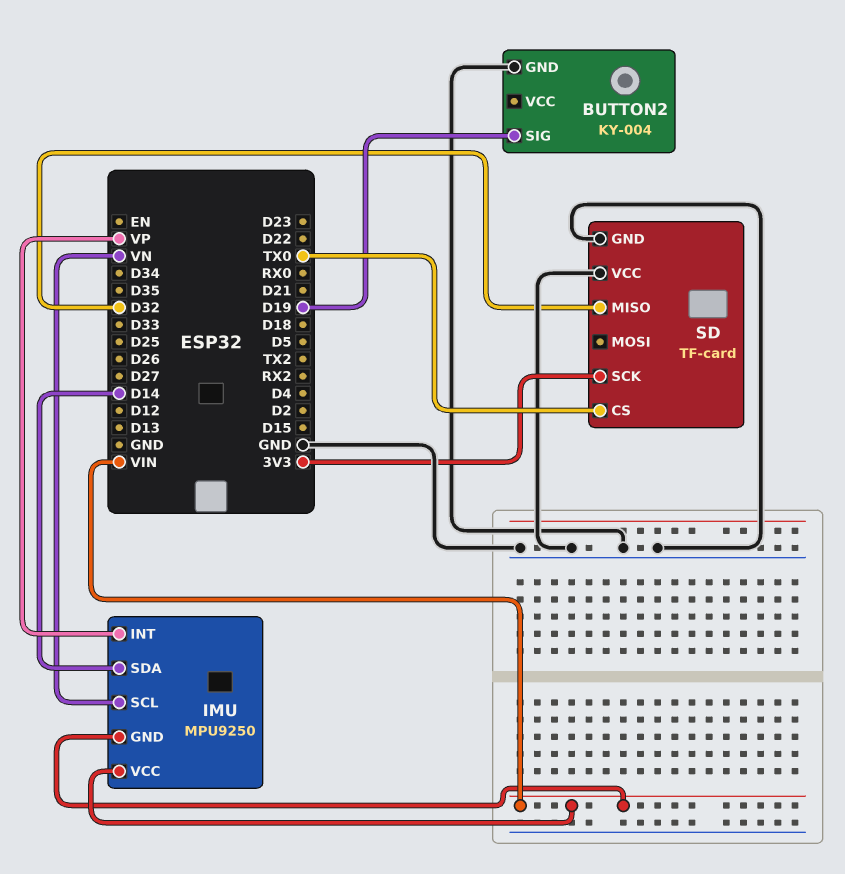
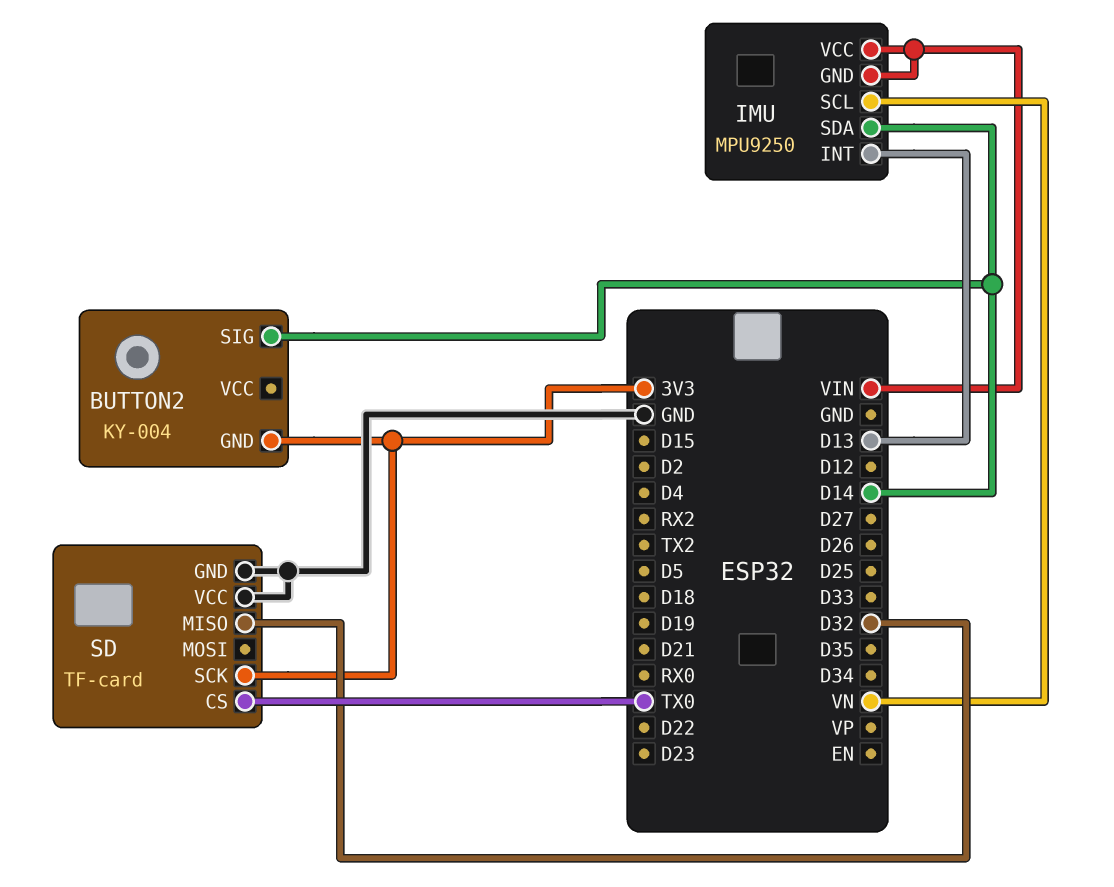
BUTTON2 pin GND: GND -> 3V3
BUTTON2 pin SIG: D19 -> D14
IMU pin INT: VP -> D13

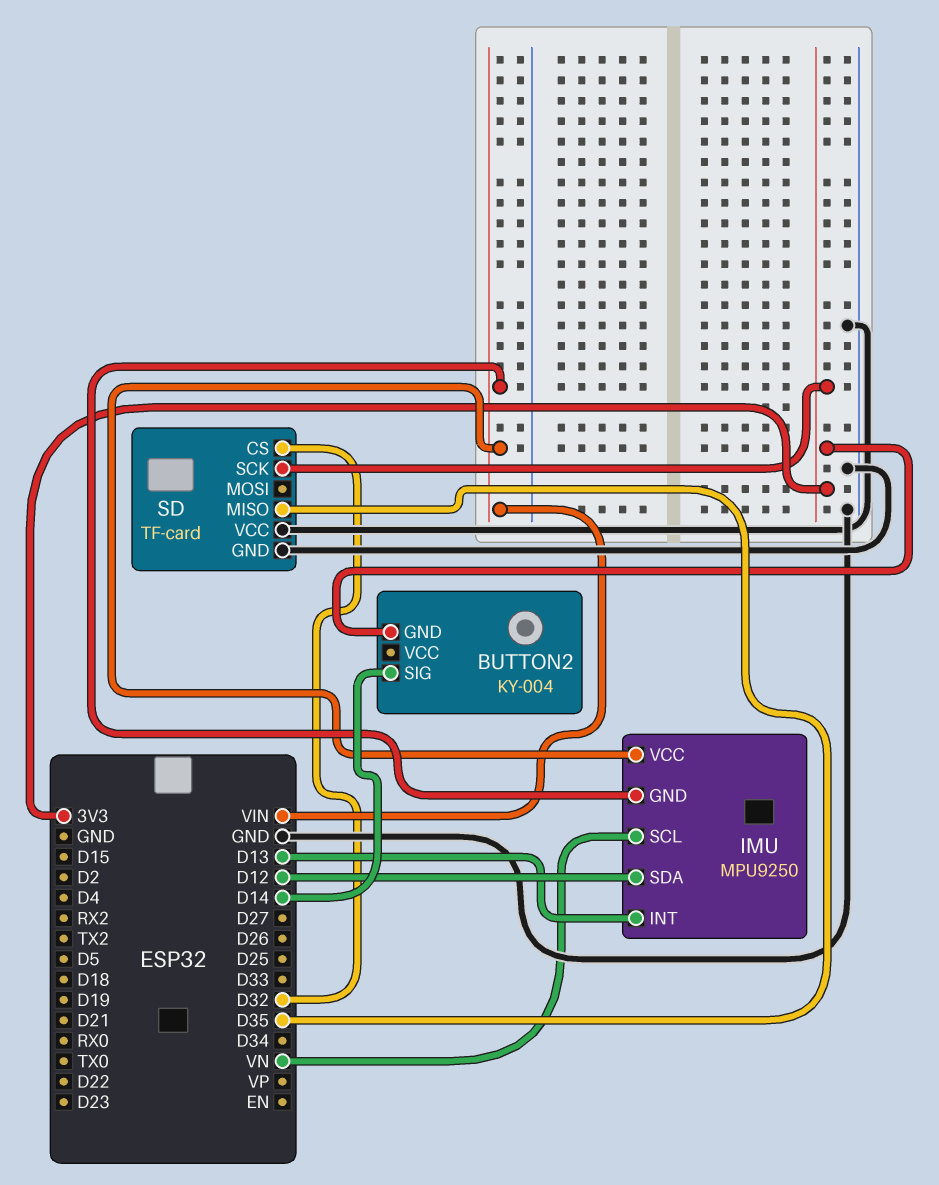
IMU pin SDA: D14 -> D12
SD pin CS: TX0 -> D32
SD pin MISO: D32 -> D35

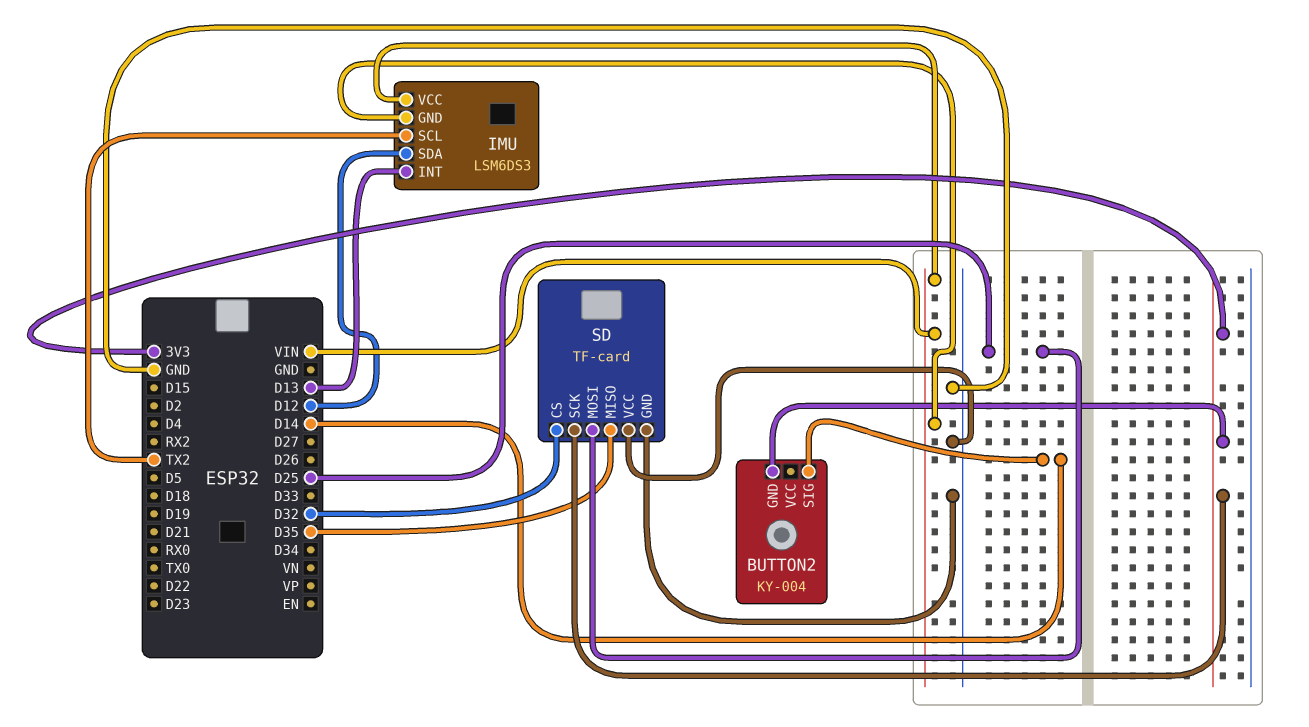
IMU: MPU9250 -> LSM6DS3
IMU pin SCL: VN -> TX2
SD pin MOSI: none -> D25

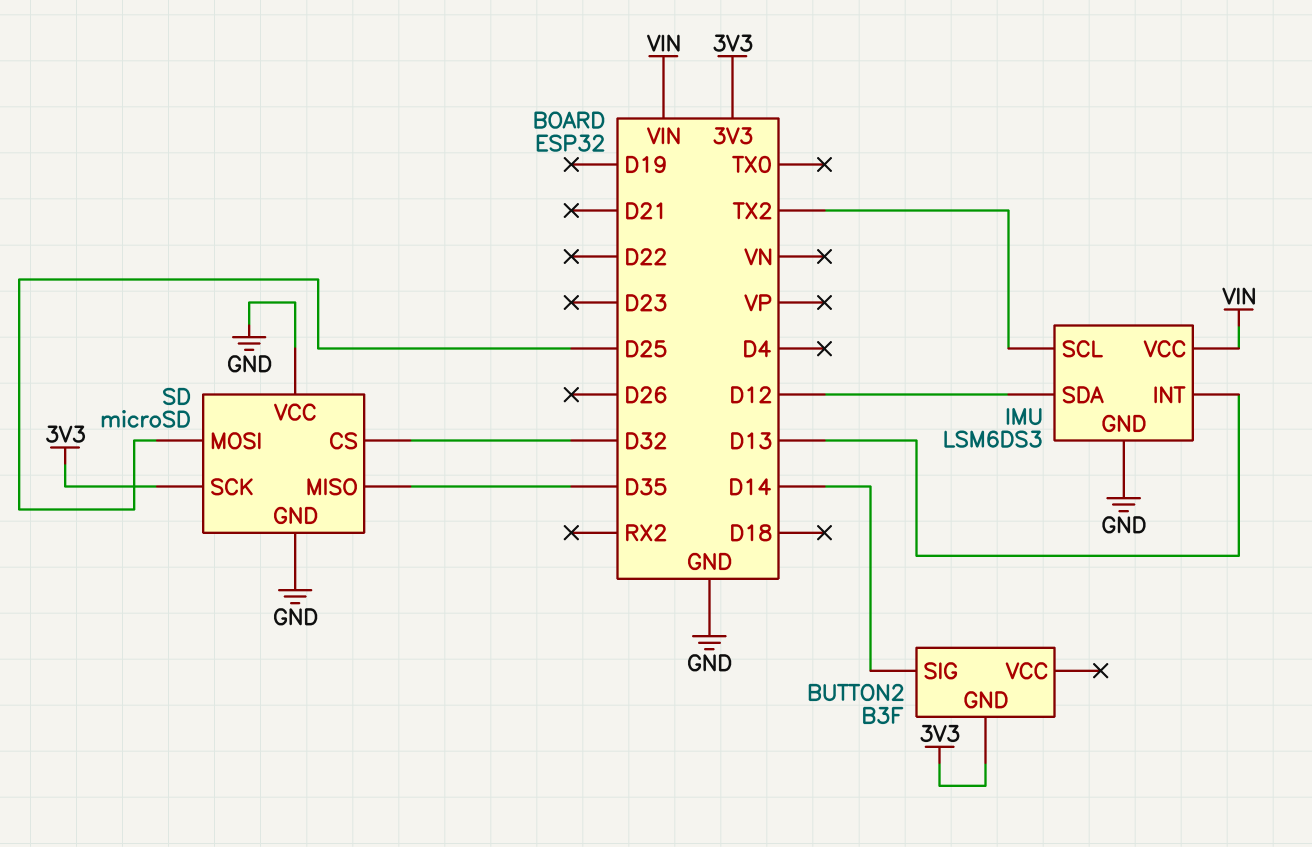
BUTTON2: KY-004 -> B3F
IMU pin GND: VIN -> GND
SD: TF-card -> microSD

